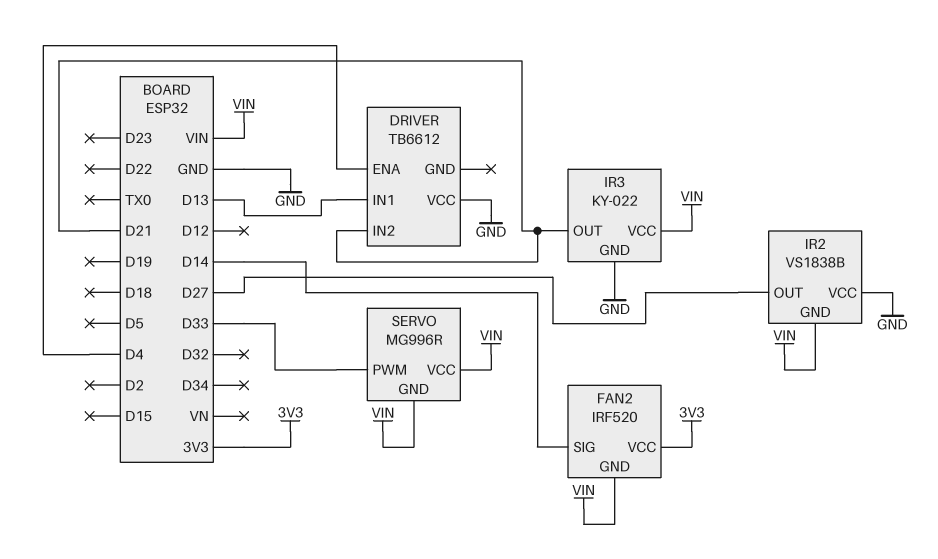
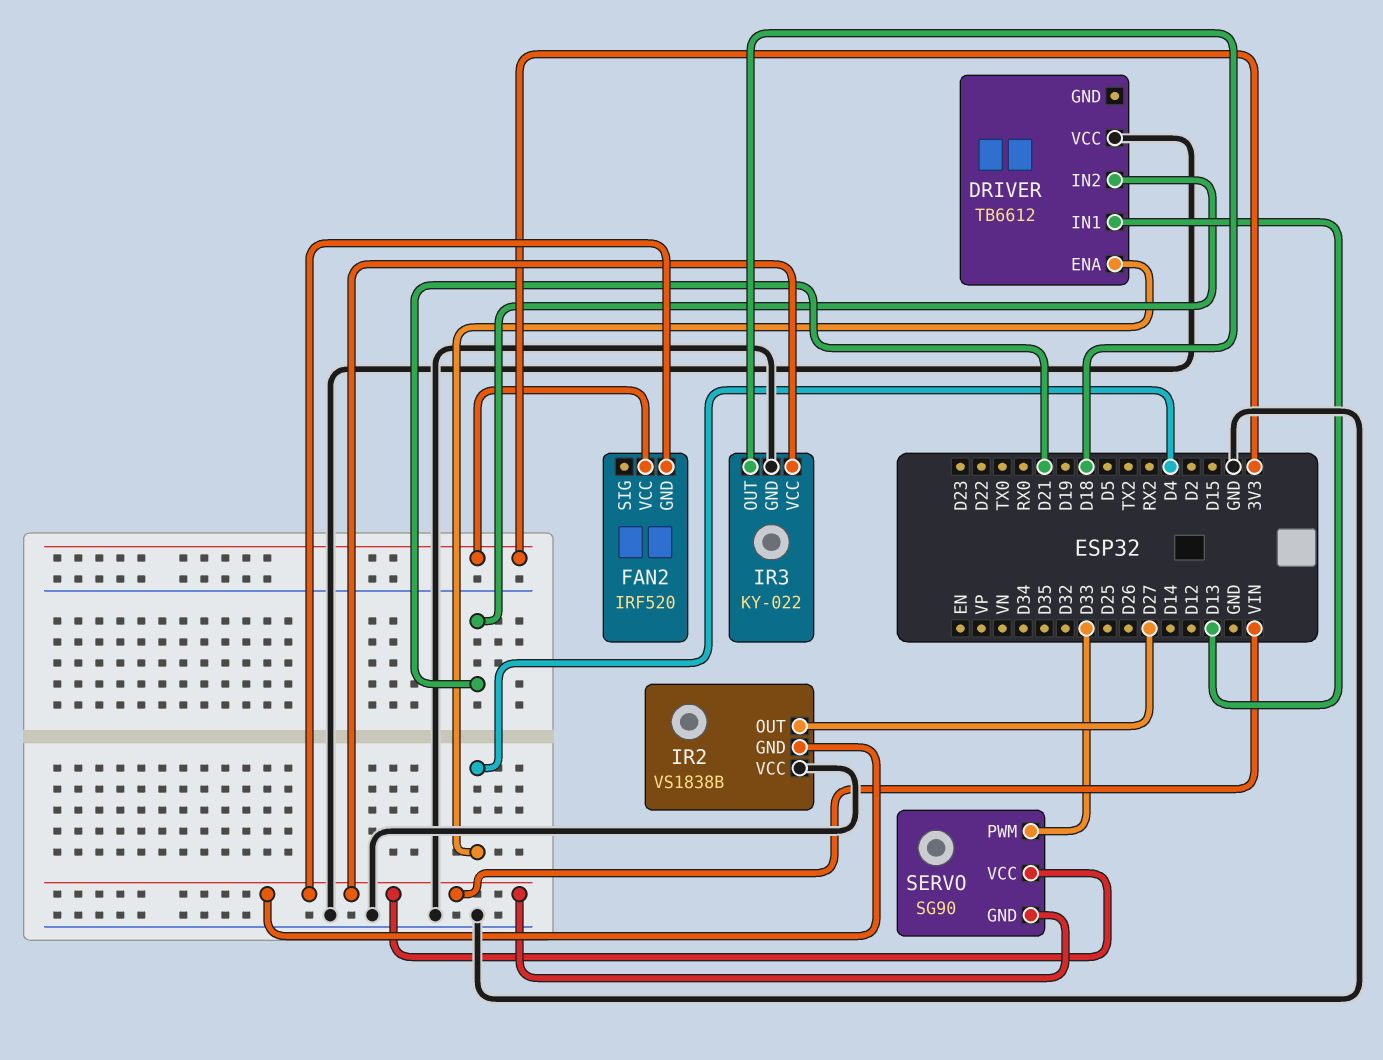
FAN2 pin SIG: D14 -> none
IR3 pin OUT: D21 -> D18
SERVO: MG996R -> SG90

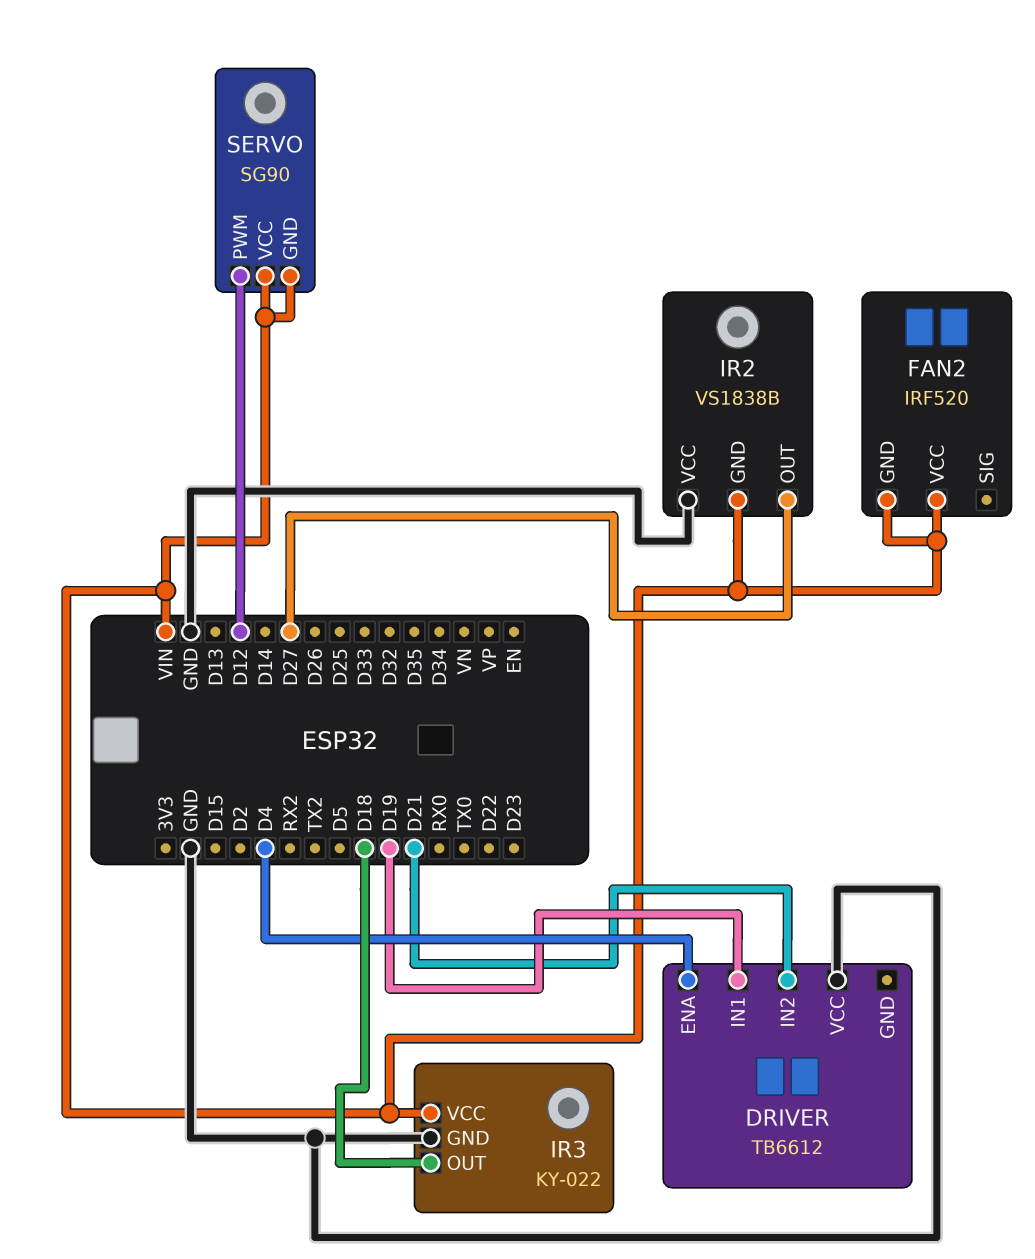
DRIVER pin IN1: D13 -> D19
FAN2 pin VCC: 3V3 -> VIN
SERVO pin PWM: D33 -> D12

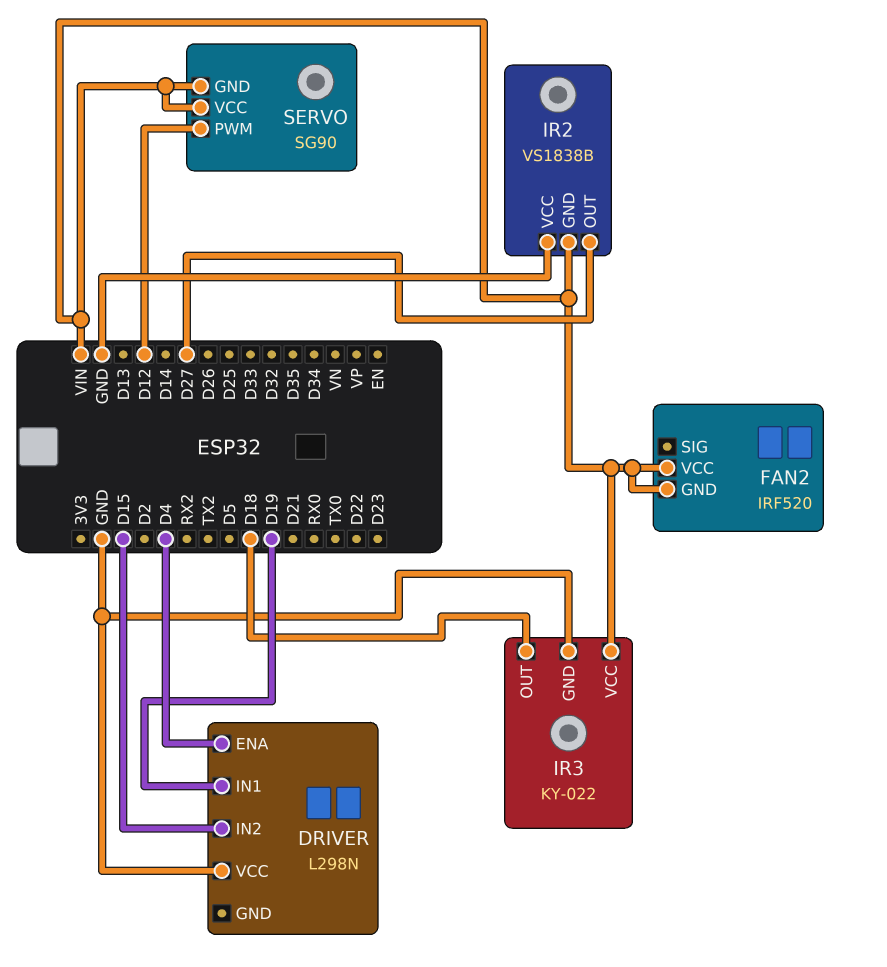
DRIVER: TB6612 -> L298N
DRIVER pin IN2: D21 -> D15

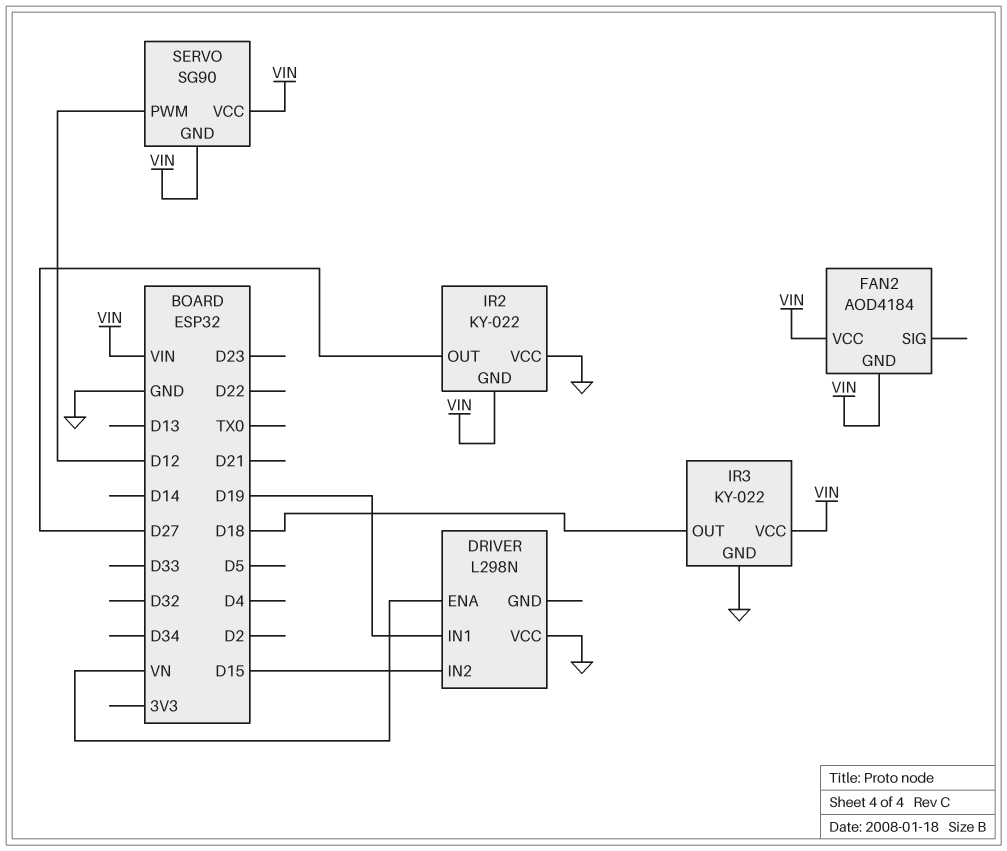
DRIVER pin ENA: D4 -> VN
FAN2: IRF520 -> AOD4184
IR2: VS1838B -> KY-022

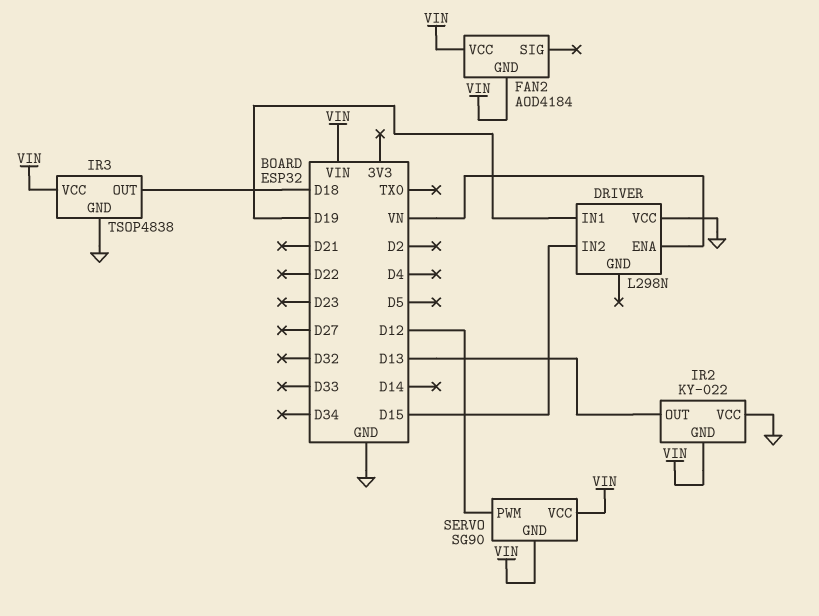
IR2 pin OUT: D27 -> D13
IR3: KY-022 -> TSOP4838

